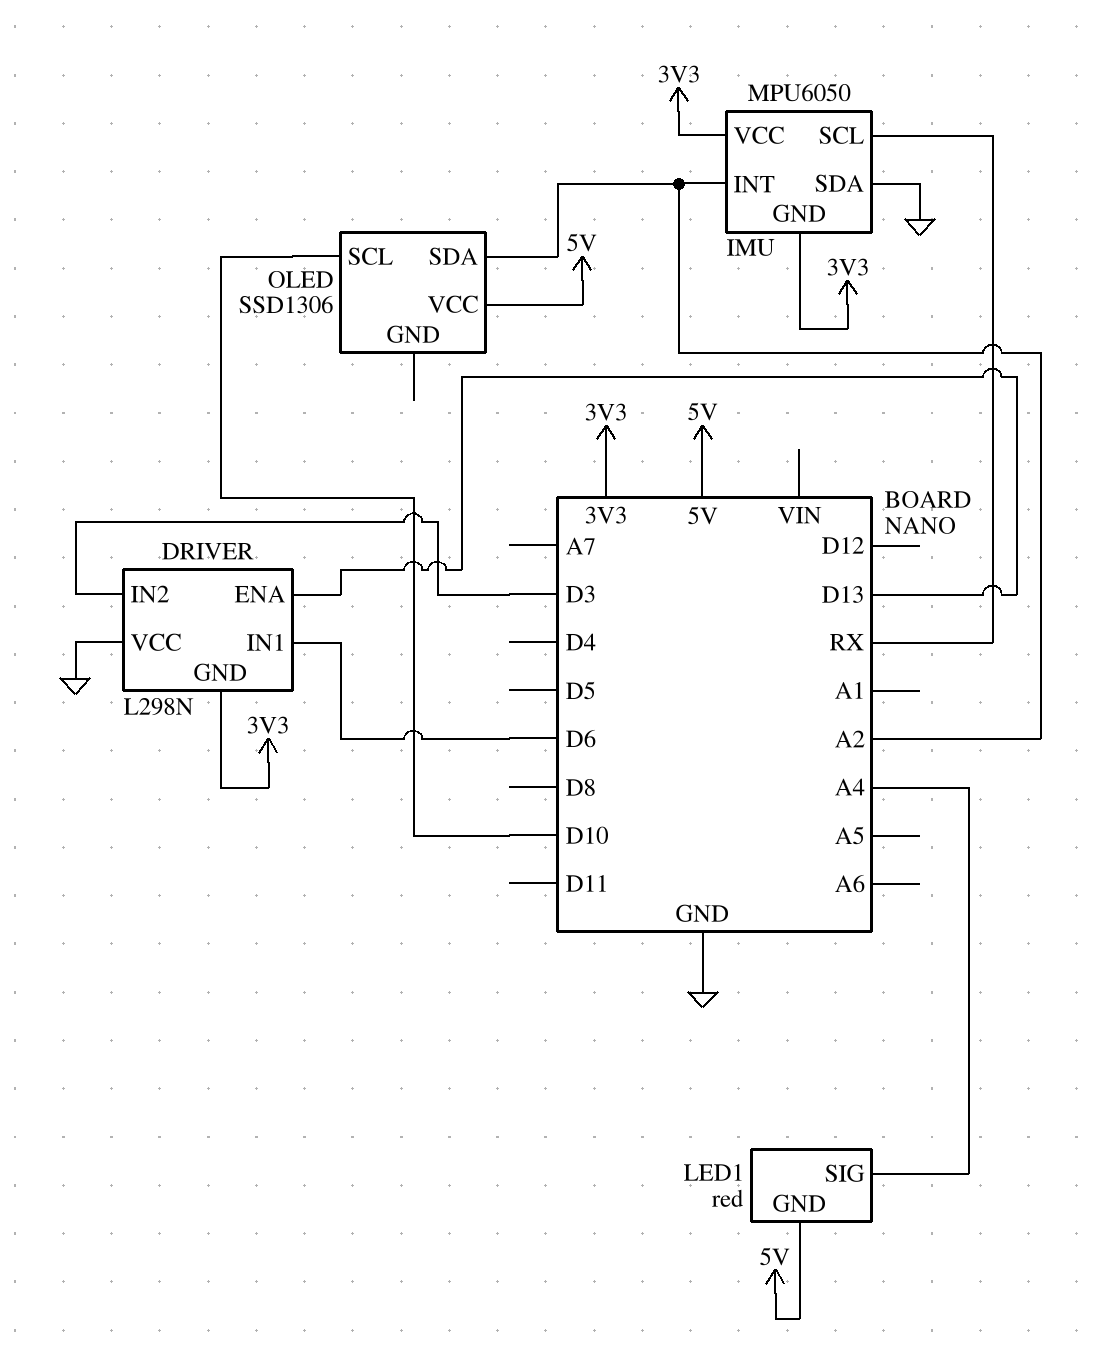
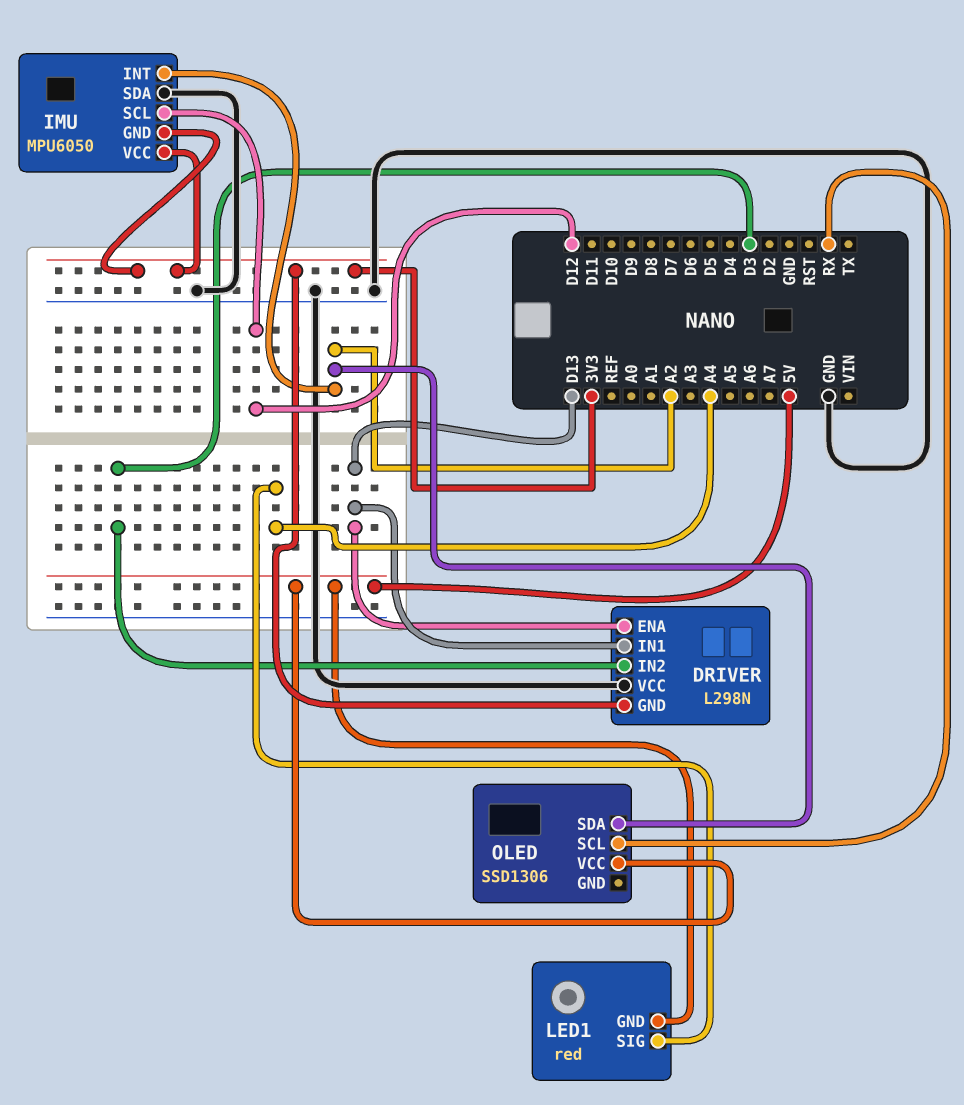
DRIVER pin IN1: D6 -> D13
IMU pin SCL: RX -> D12
OLED pin SCL: D10 -> RX

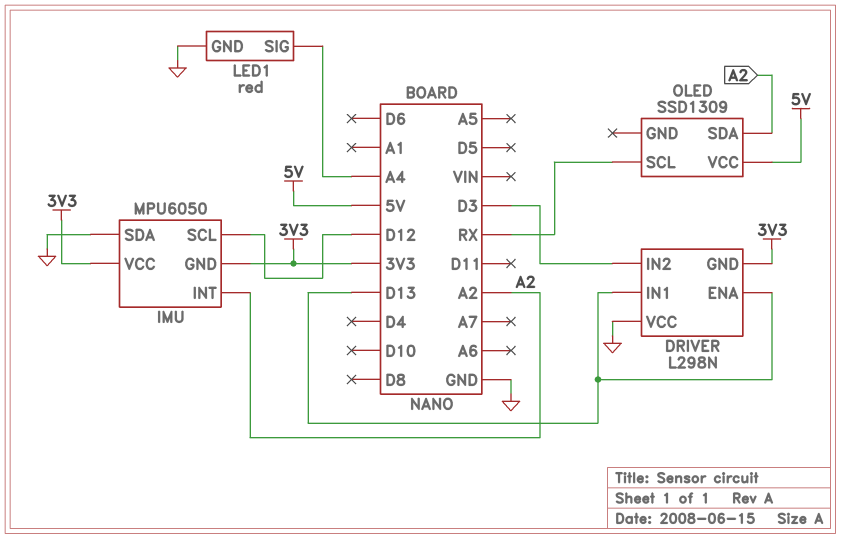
LED1 pin GND: 5V -> GND
OLED: SSD1306 -> SSD1309

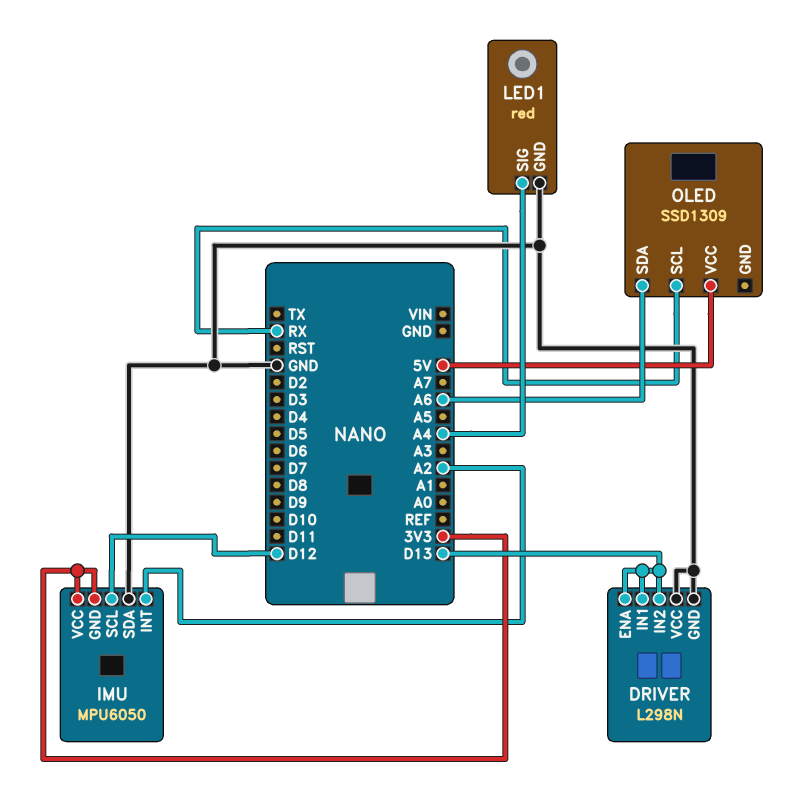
DRIVER pin GND: 3V3 -> GND
DRIVER pin IN2: D3 -> D13
OLED pin SDA: A2 -> A6

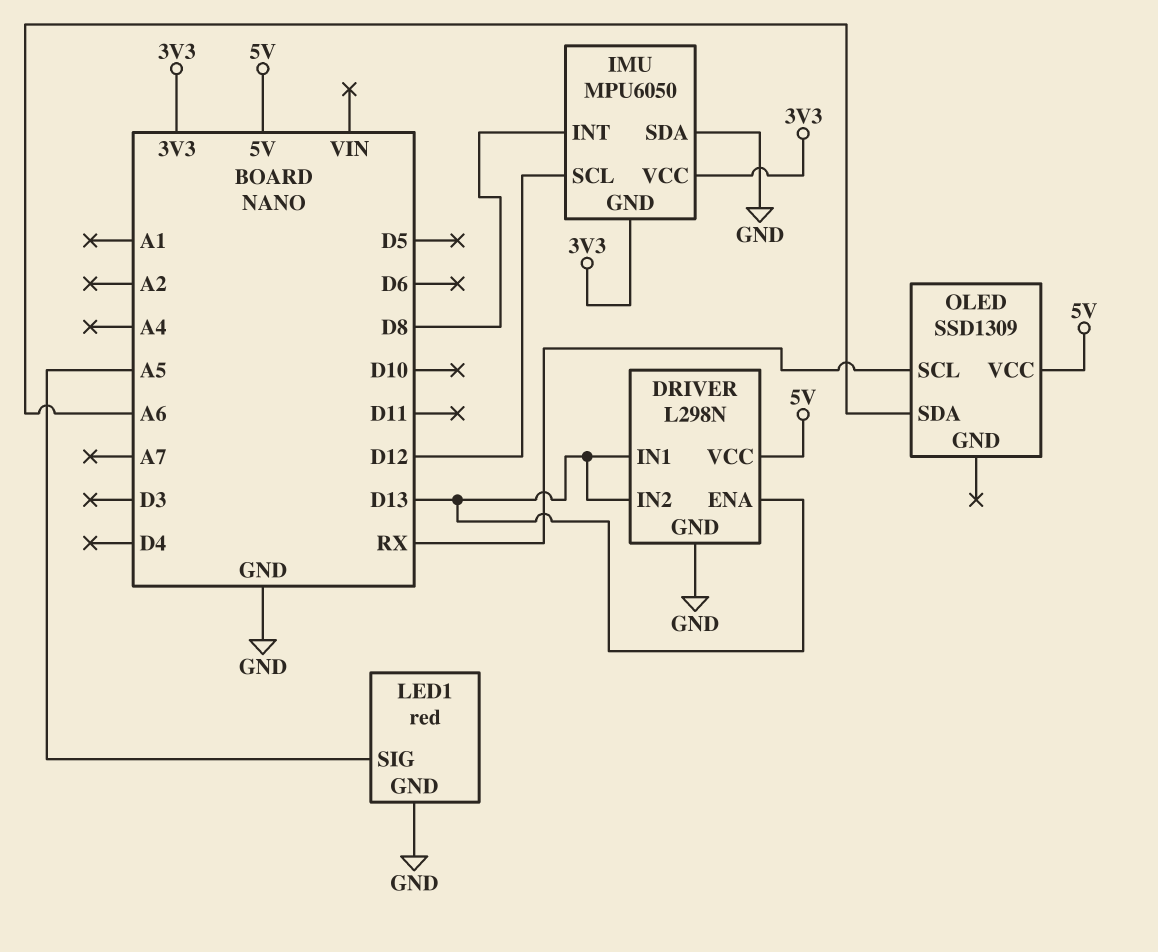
DRIVER pin VCC: GND -> 5V
IMU pin INT: A2 -> D8
LED1 pin SIG: A4 -> A5

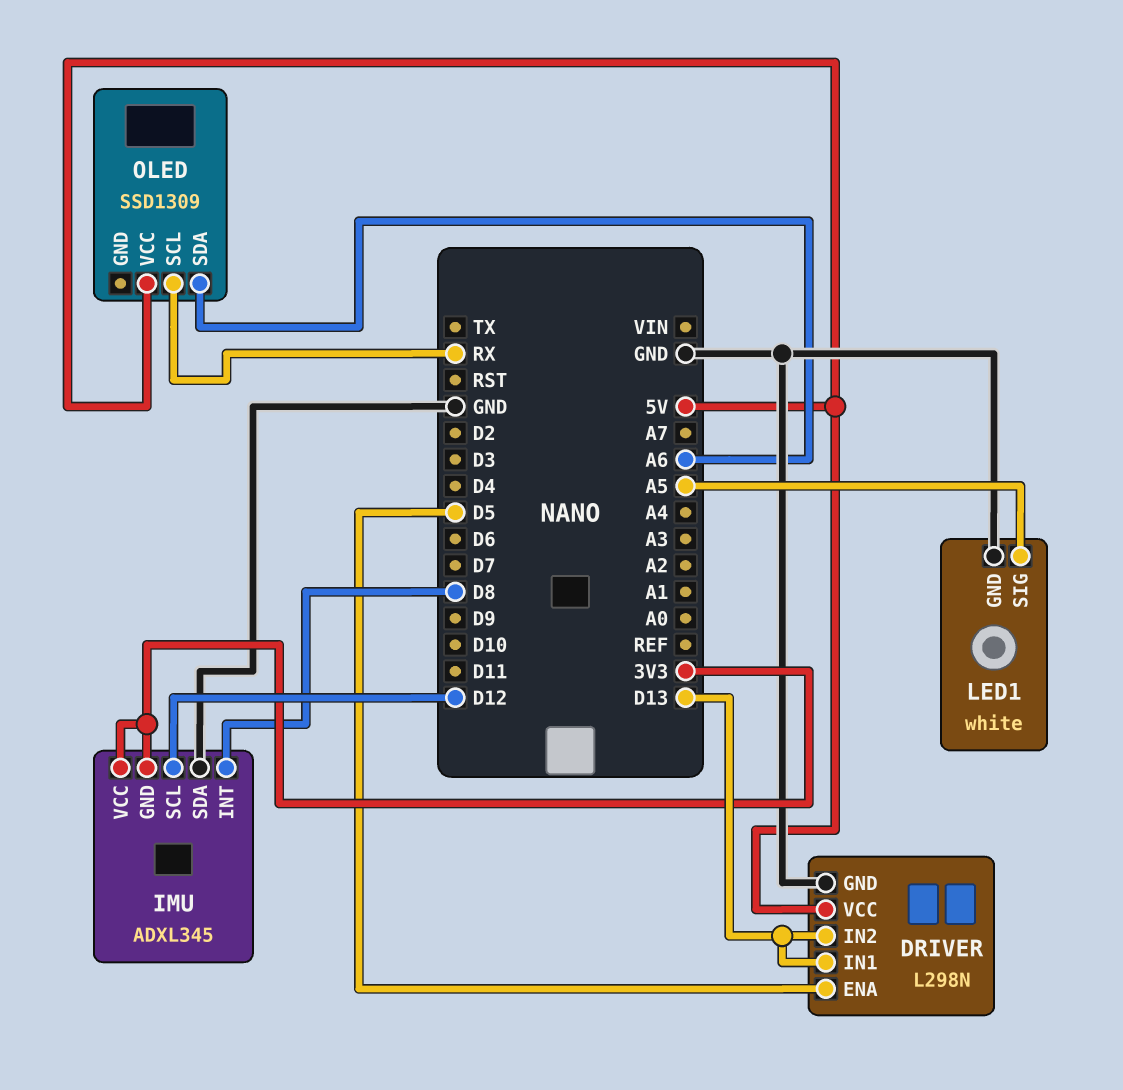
DRIVER pin ENA: D13 -> D5
IMU: MPU6050 -> ADXL345
LED1: red -> white

